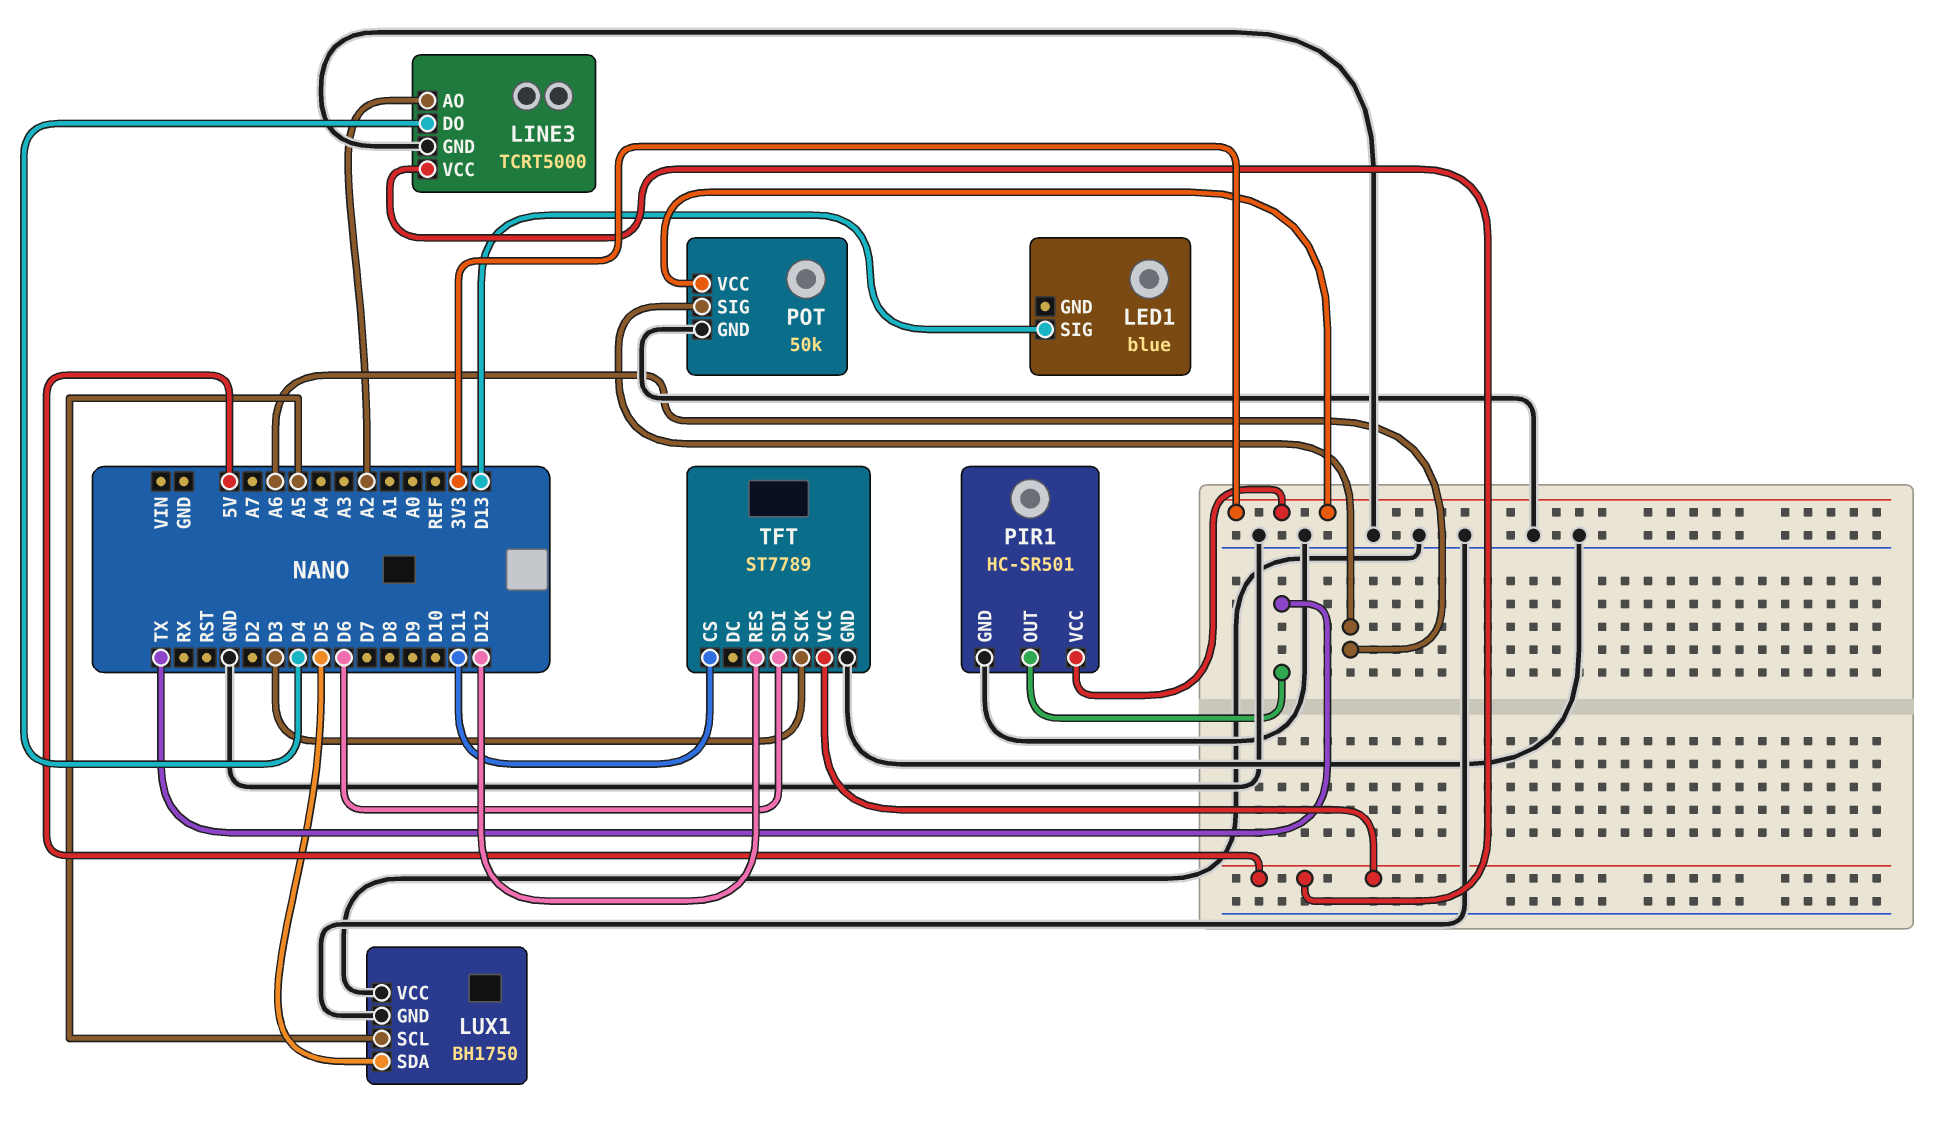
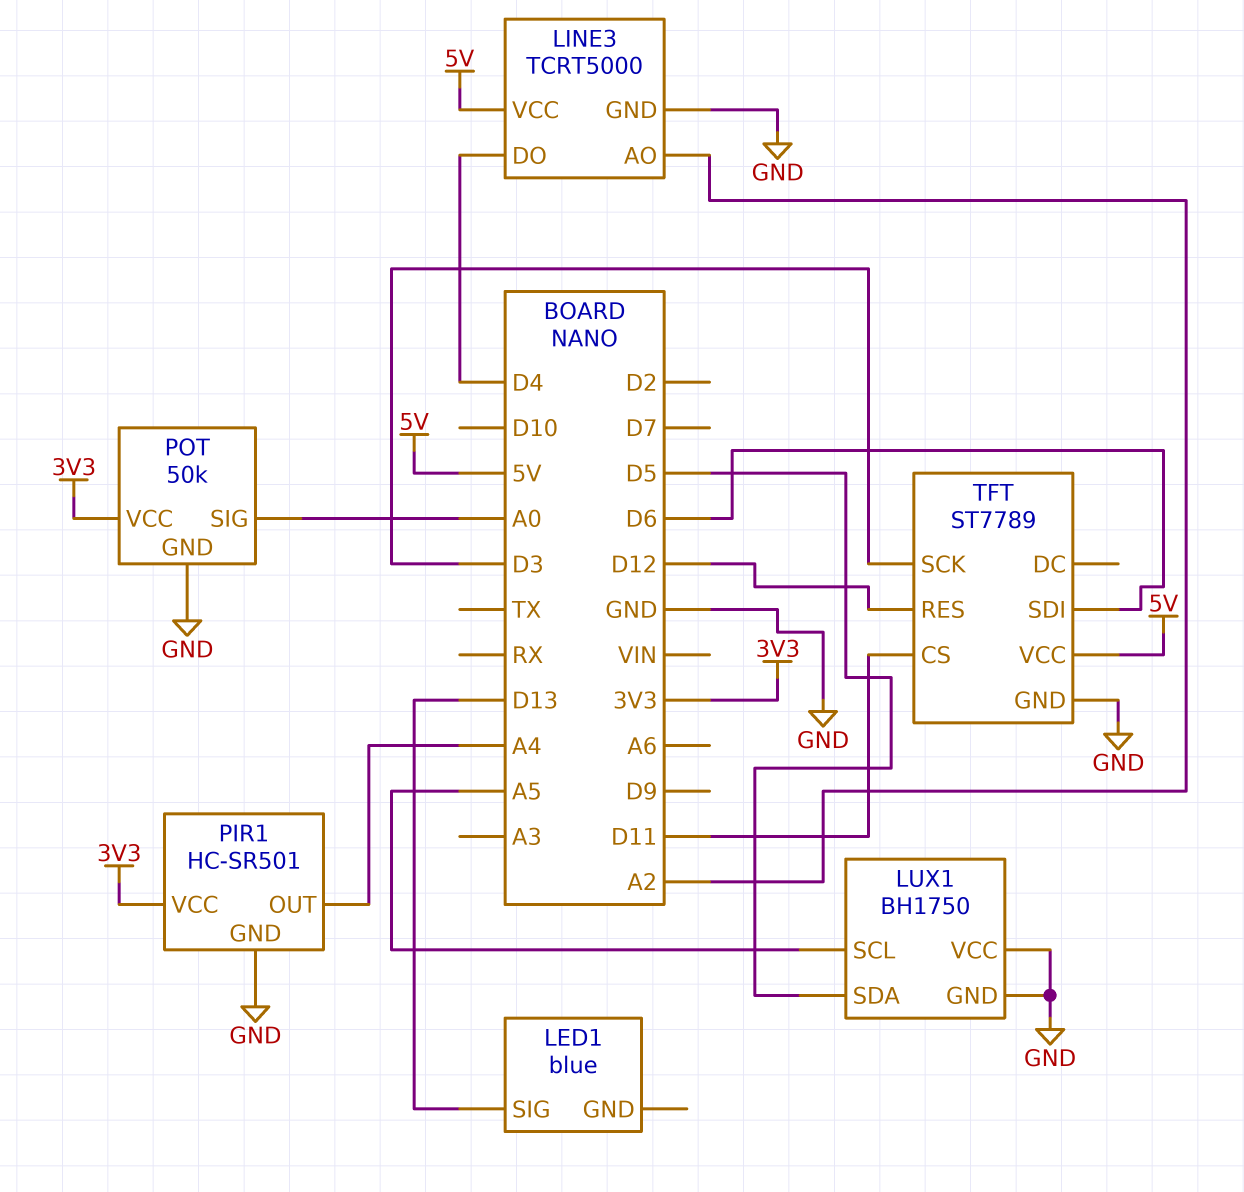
PIR1 pin OUT: TX -> A4
POT pin SIG: A6 -> A0

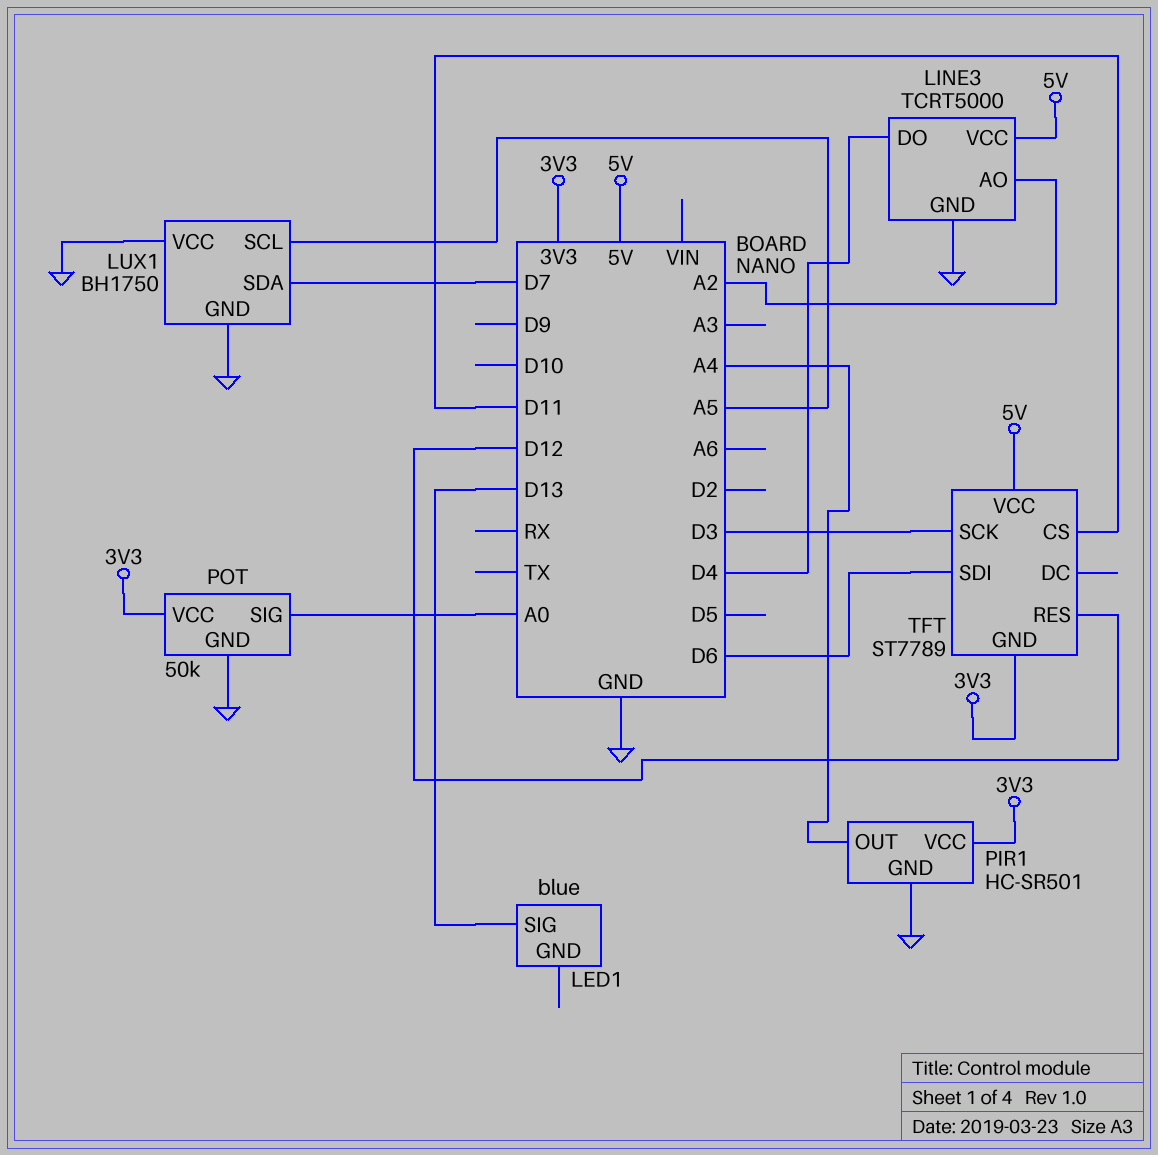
LUX1 pin SDA: D5 -> D7
TFT pin GND: GND -> 3V3

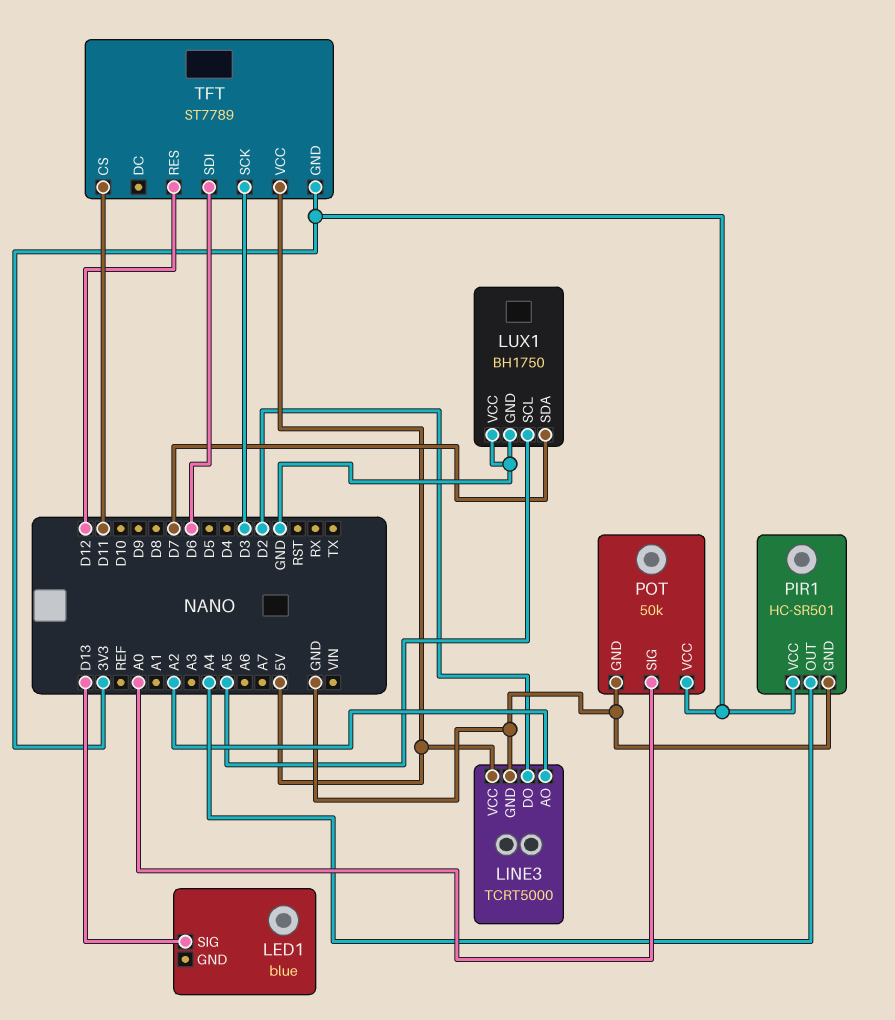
LINE3 pin DO: D4 -> D2

